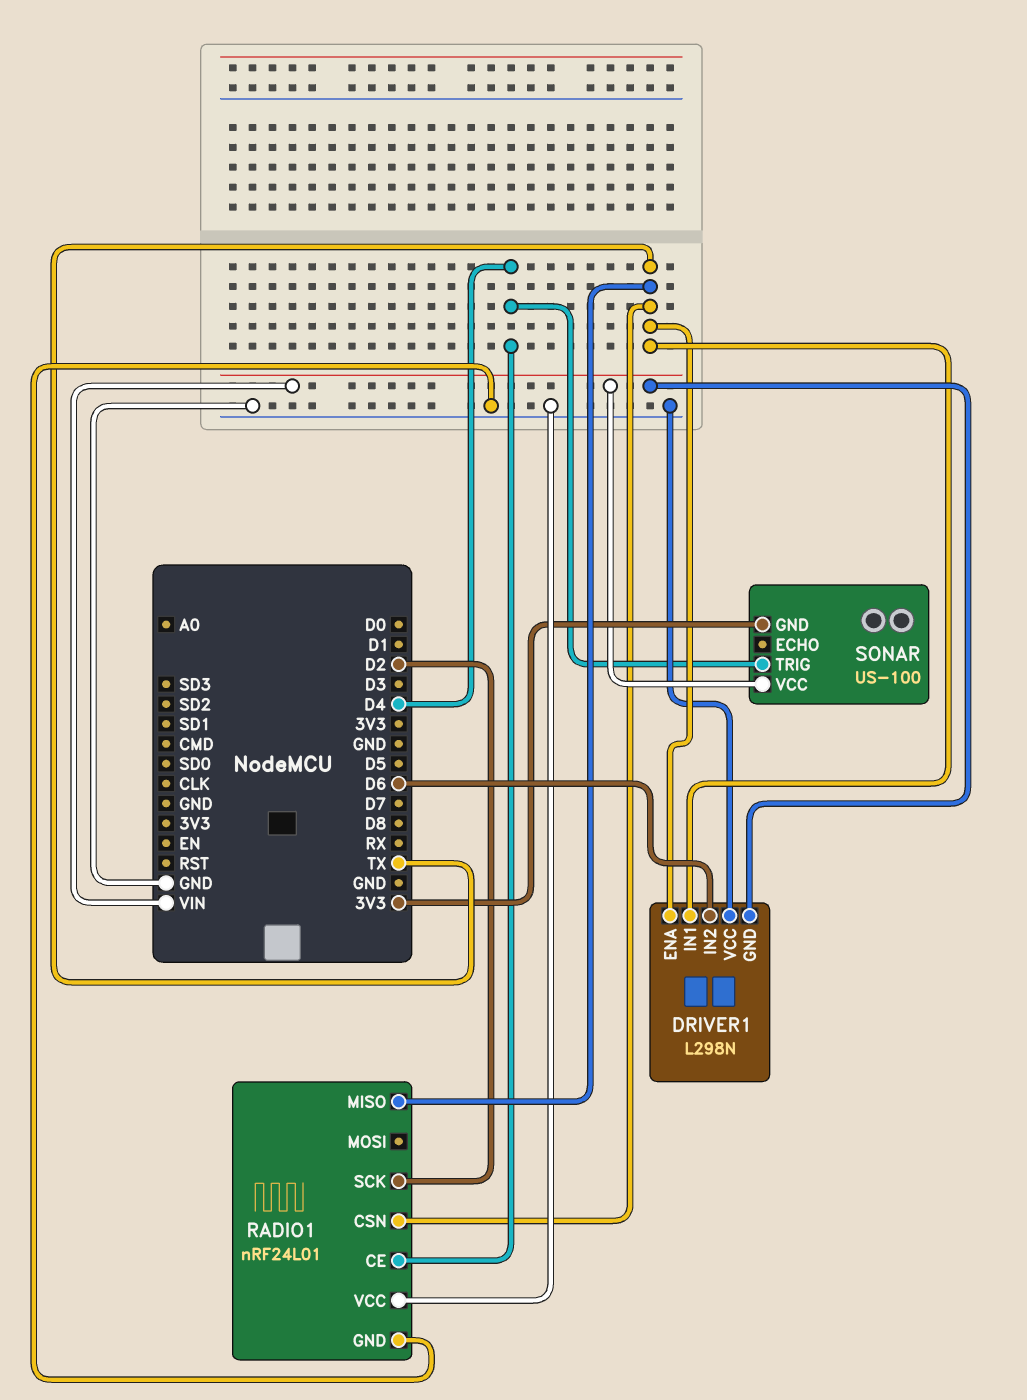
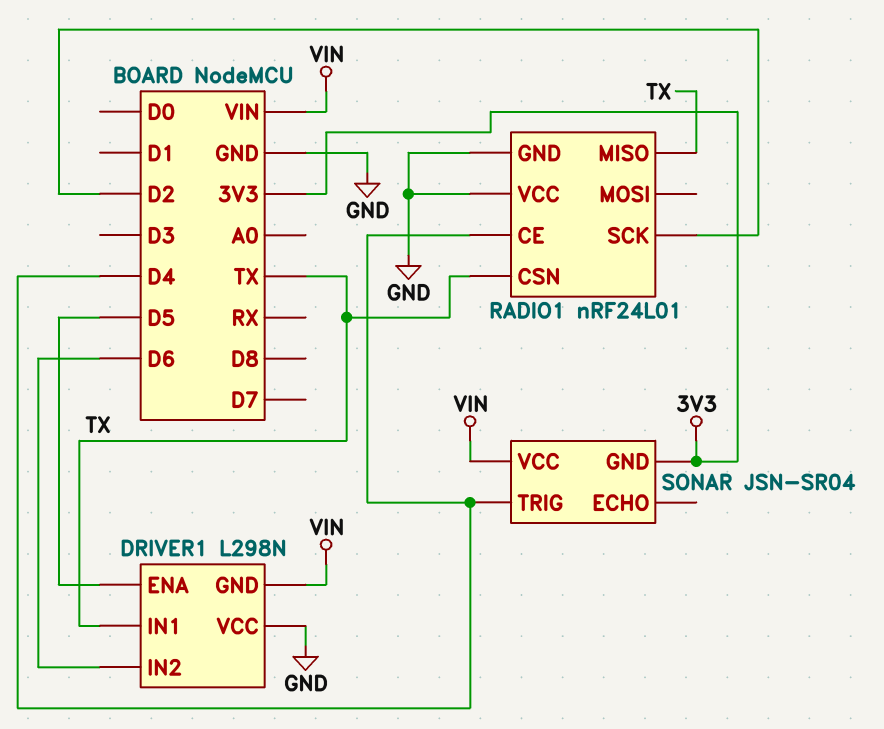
DRIVER1 pin ENA: TX -> D5
SONAR: US-100 -> JSN-SR04

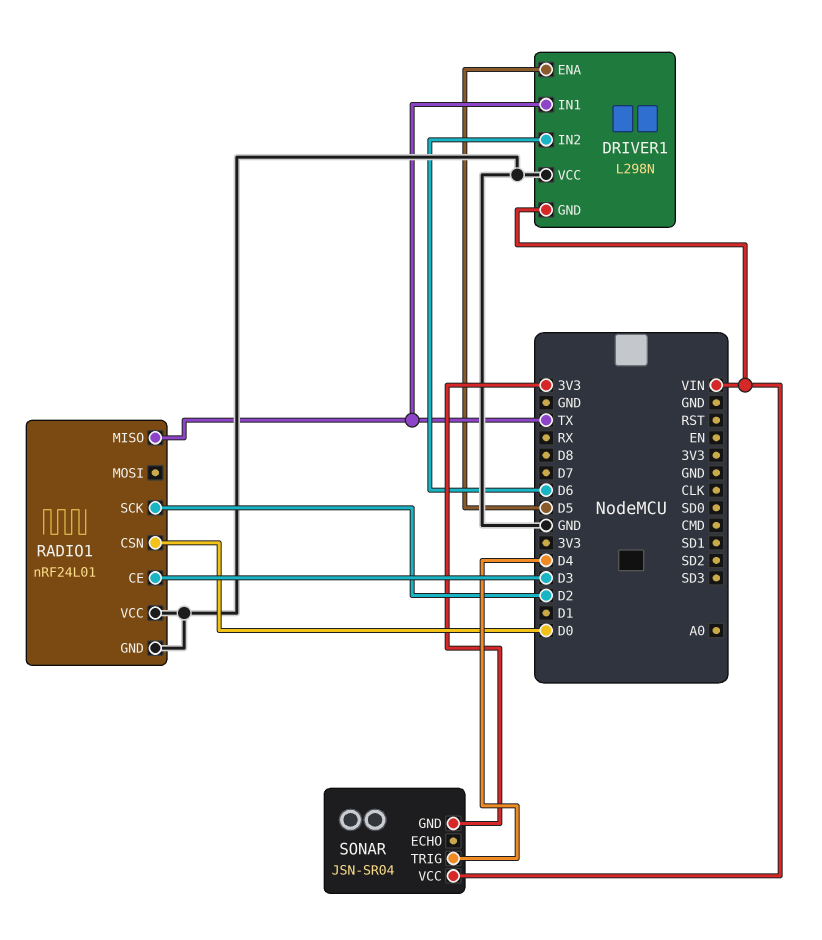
RADIO1 pin CE: D4 -> D3
RADIO1 pin CSN: TX -> D0

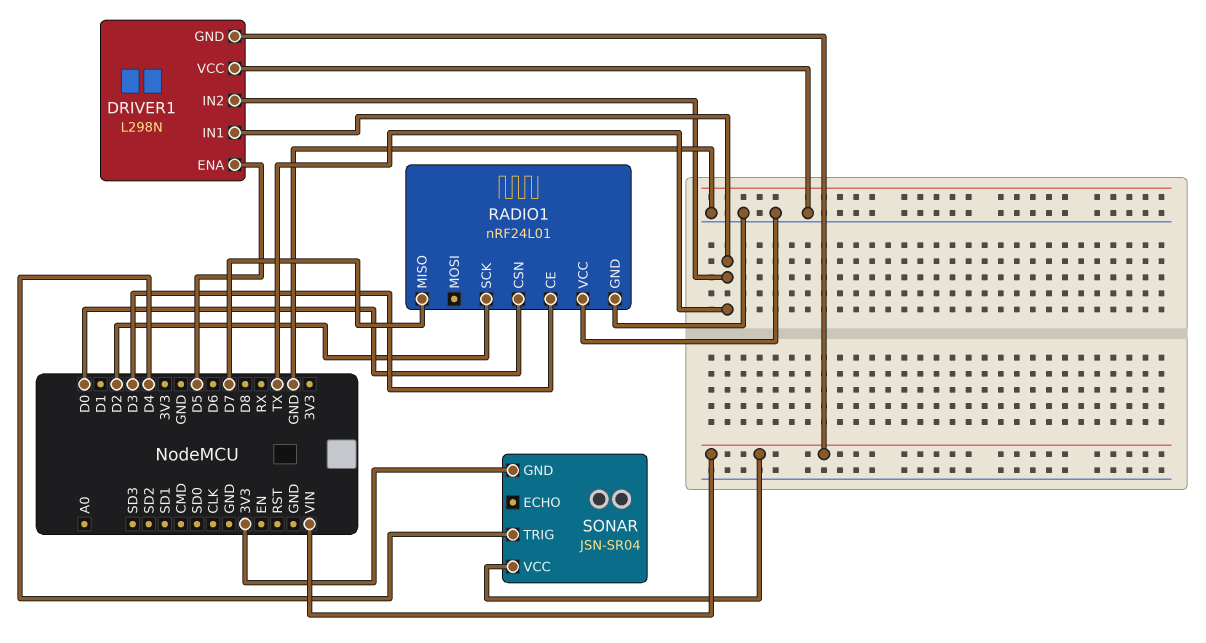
DRIVER1 pin IN2: D6 -> TX
RADIO1 pin MISO: TX -> D7

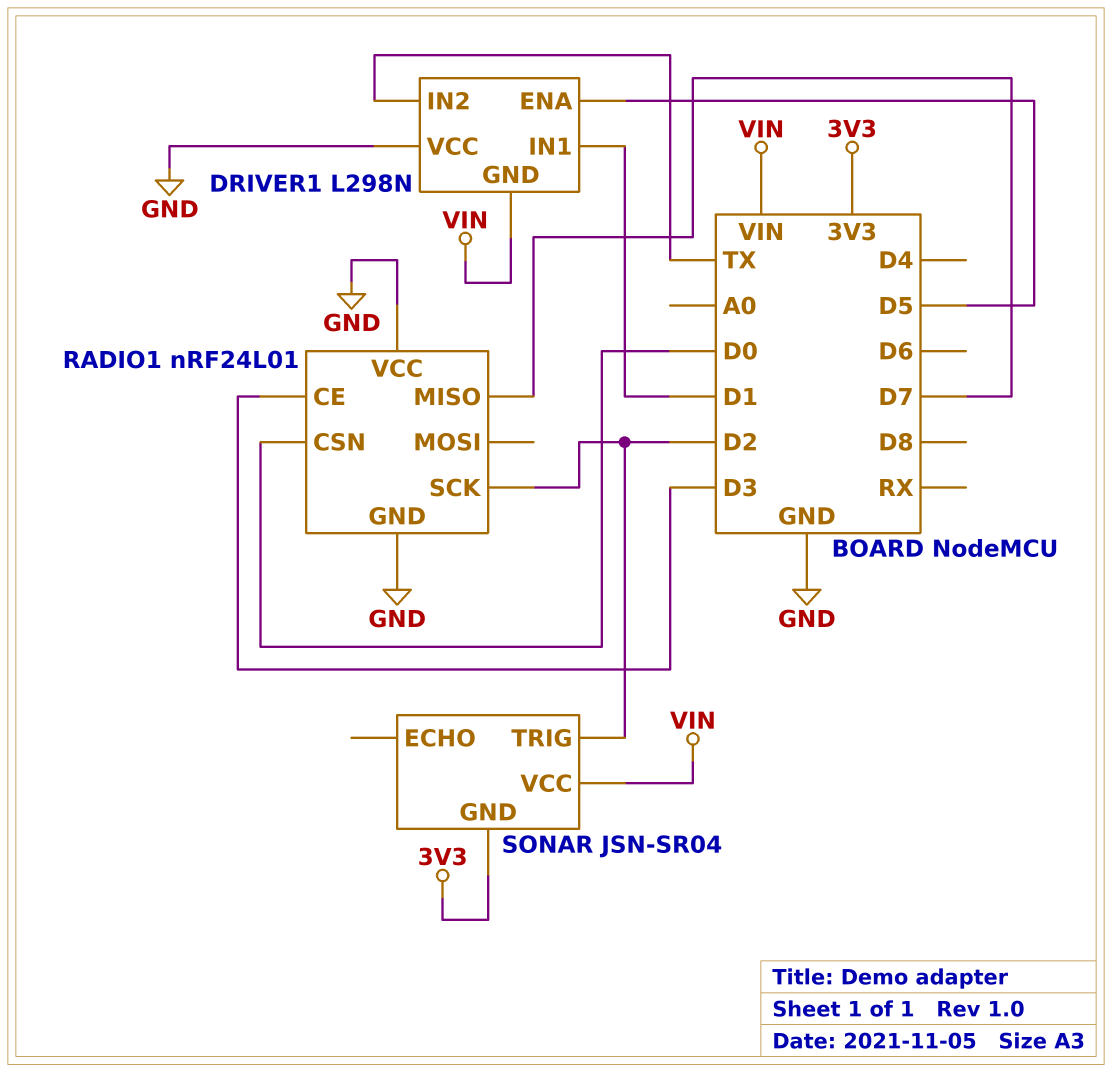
DRIVER1 pin IN1: TX -> D1
SONAR pin TRIG: D4 -> D2

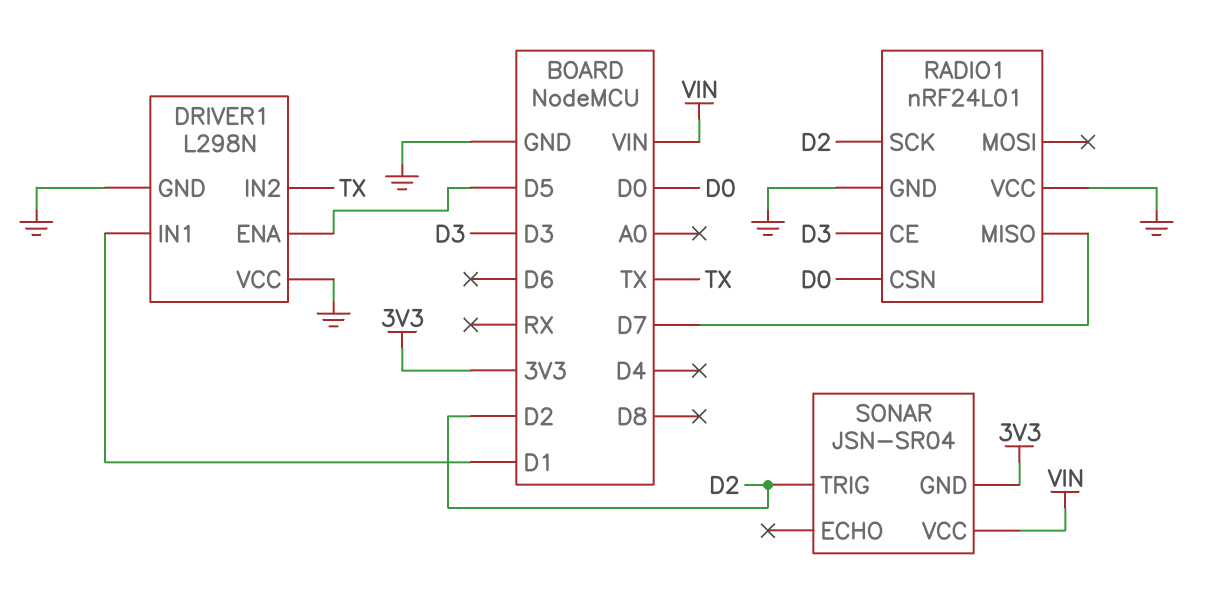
DRIVER1 pin GND: VIN -> GND

